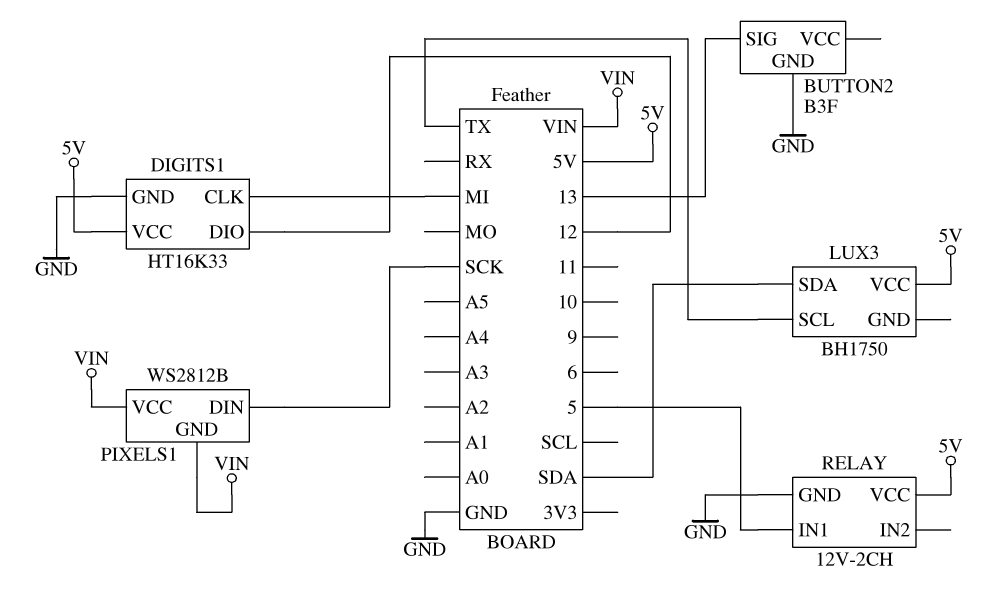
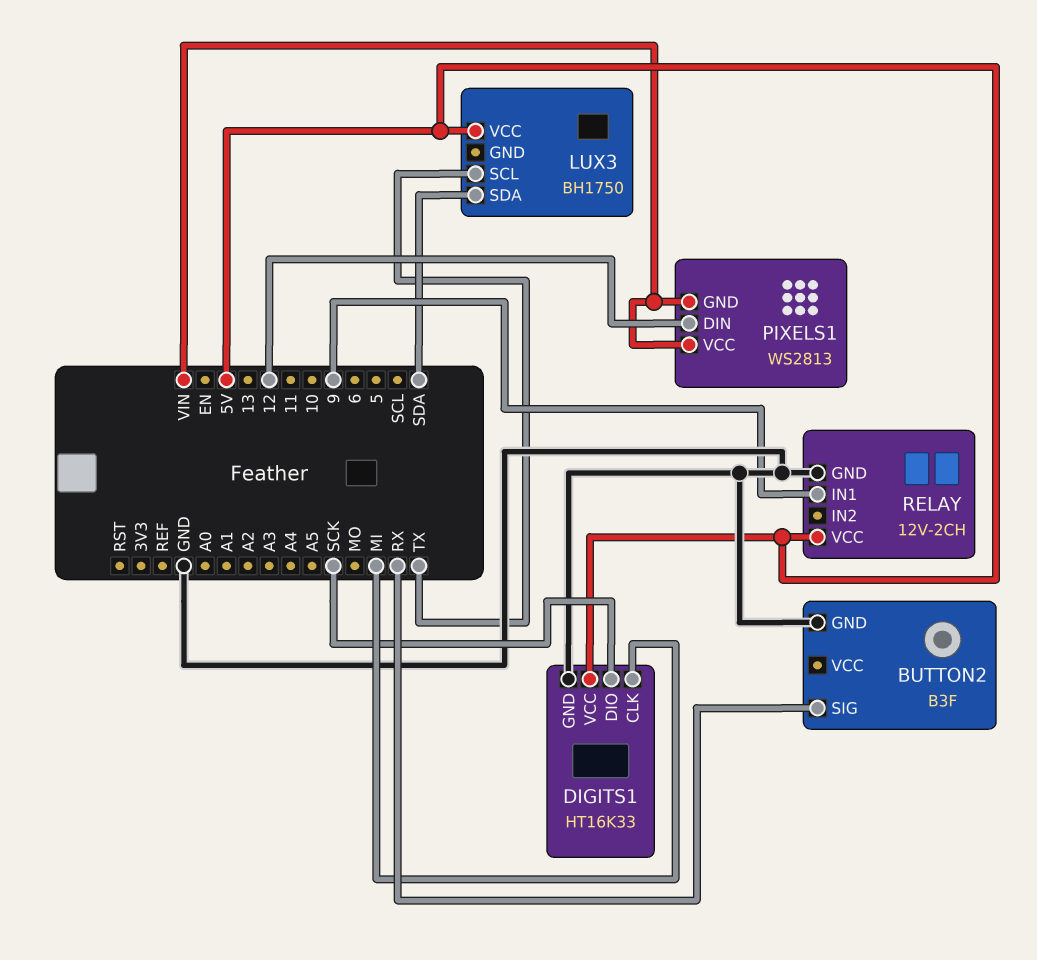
BUTTON2 pin SIG: 13 -> RX
DIGITS1 pin DIO: 12 -> SCK
PIXELS1: WS2812B -> WS2813
PIXELS1 pin DIN: SCK -> 12
RELAY pin IN1: 5 -> 9

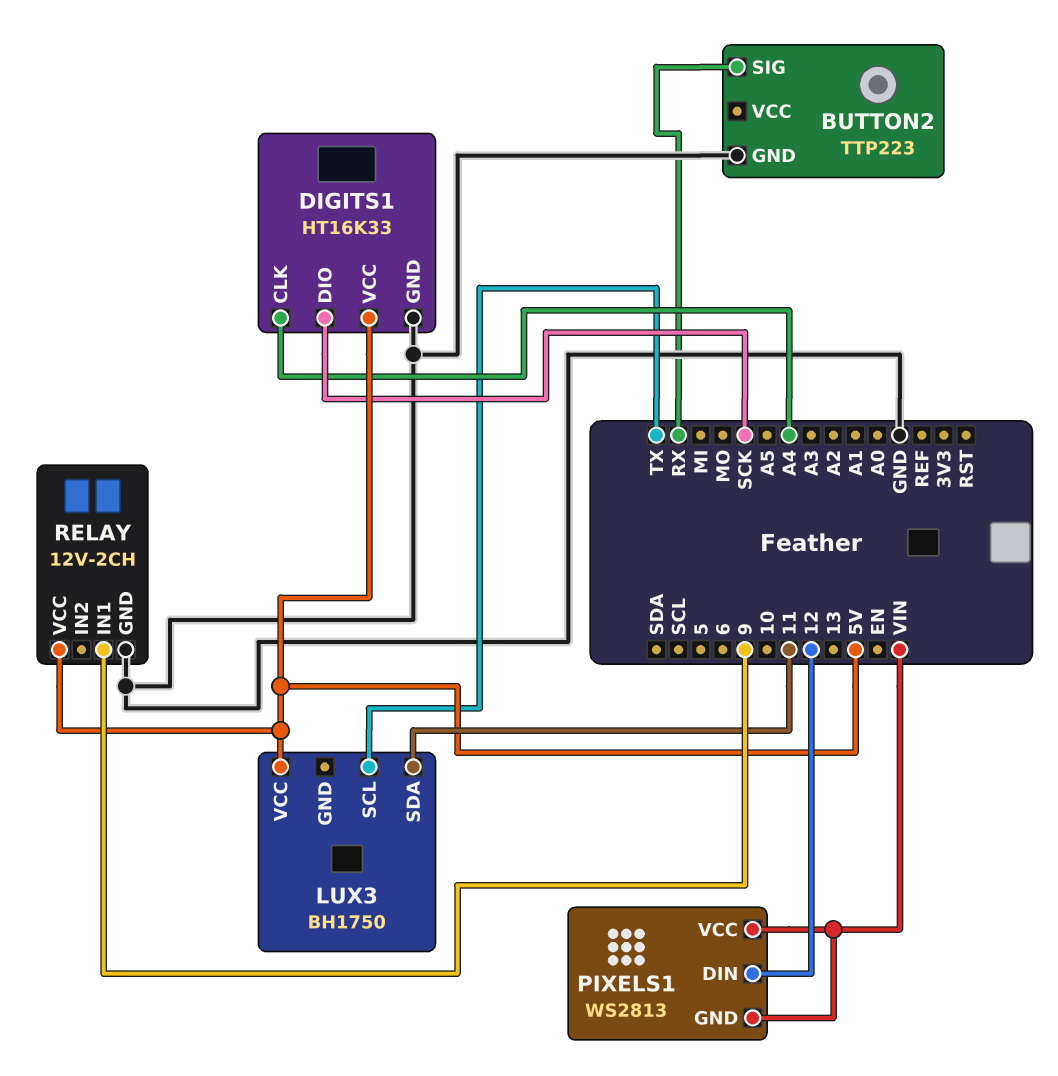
BUTTON2: B3F -> TTP223
DIGITS1 pin CLK: MI -> A4
LUX3 pin SDA: SDA -> 11

